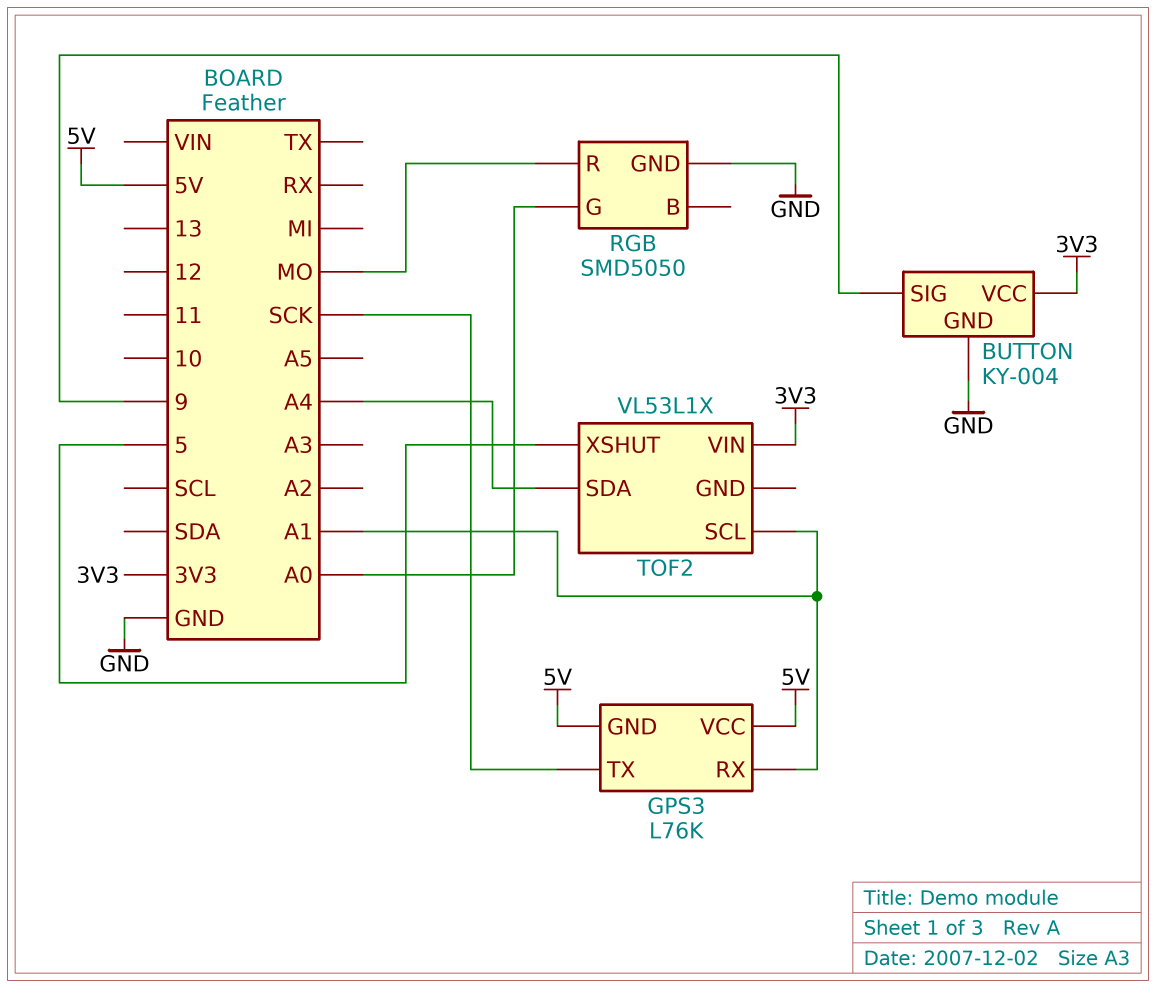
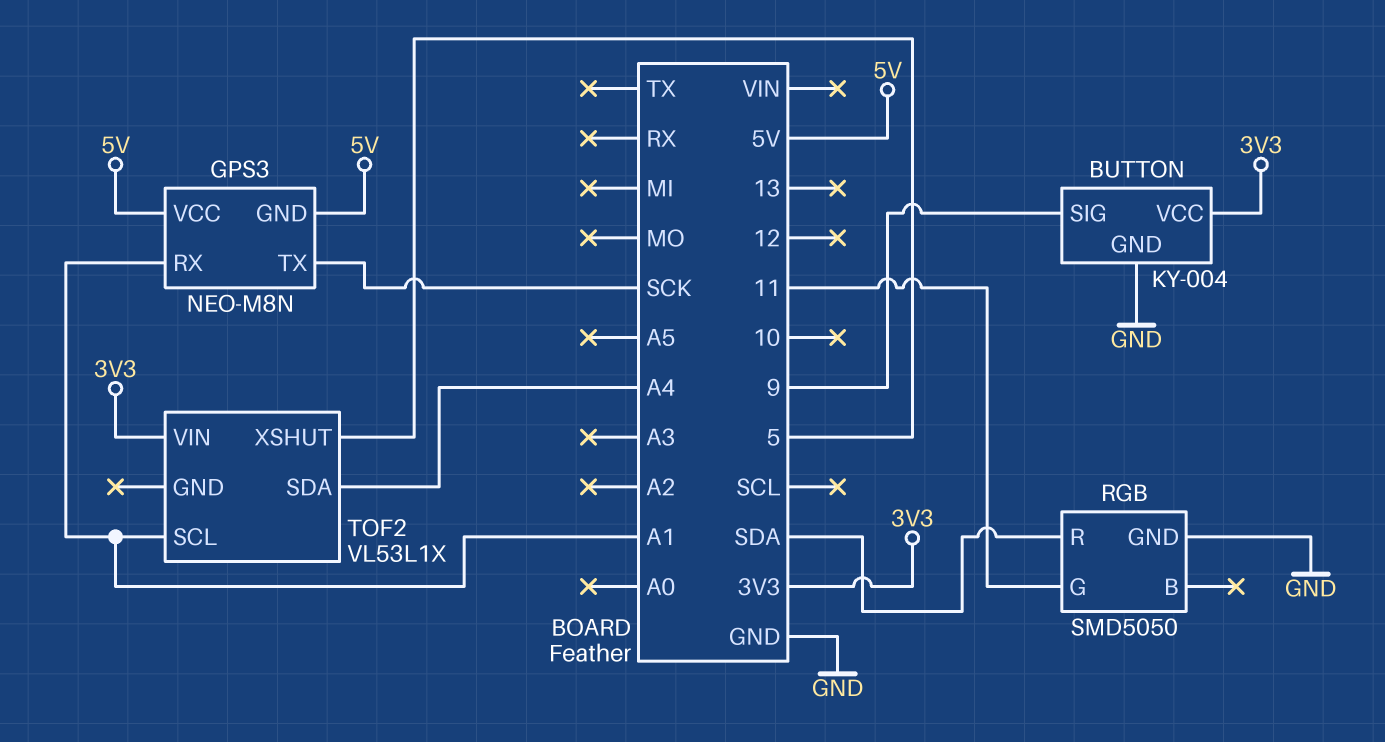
GPS3: L76K -> NEO-M8N
RGB pin G: A0 -> 11
RGB pin R: MO -> SDA

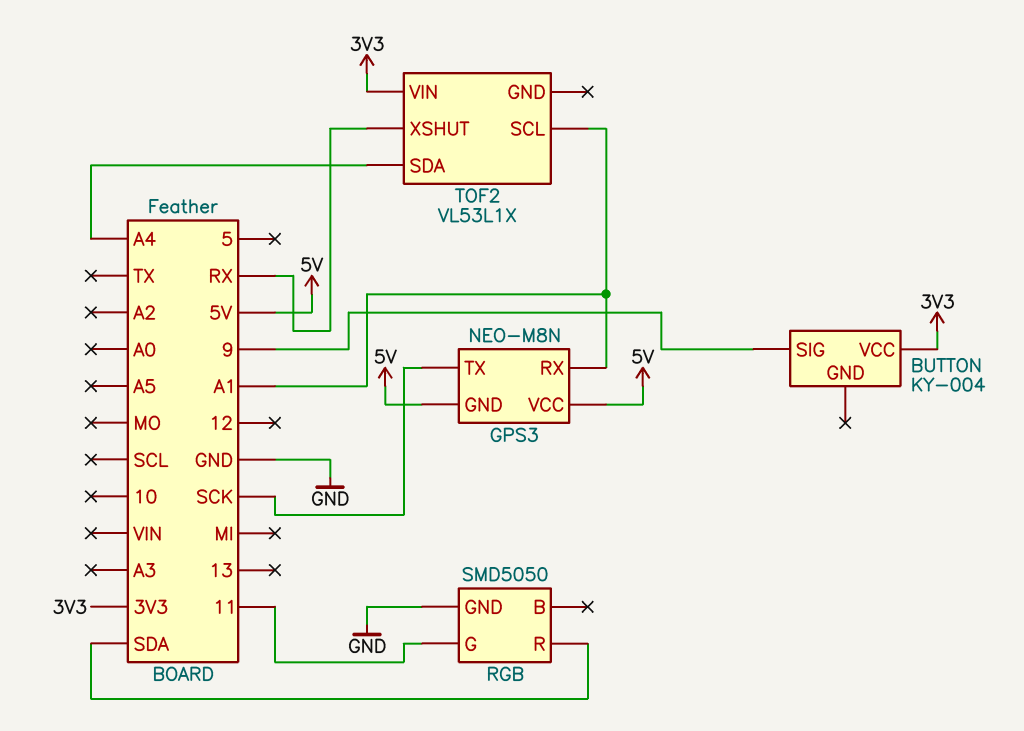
BUTTON pin GND: GND -> none
TOF2 pin XSHUT: 5 -> RX

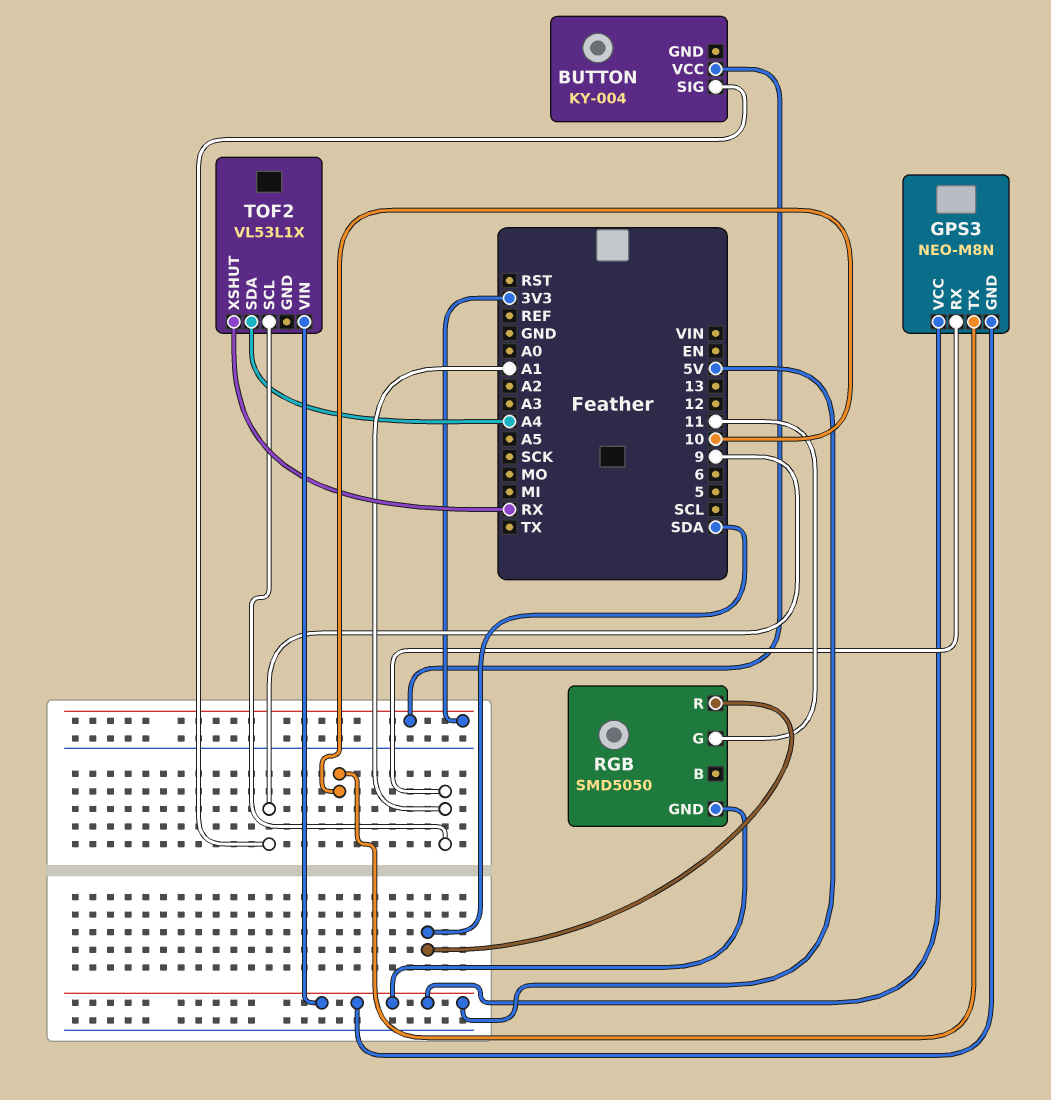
GPS3 pin TX: SCK -> 10
RGB pin GND: GND -> 5V
TOF2 pin VIN: 3V3 -> 5V

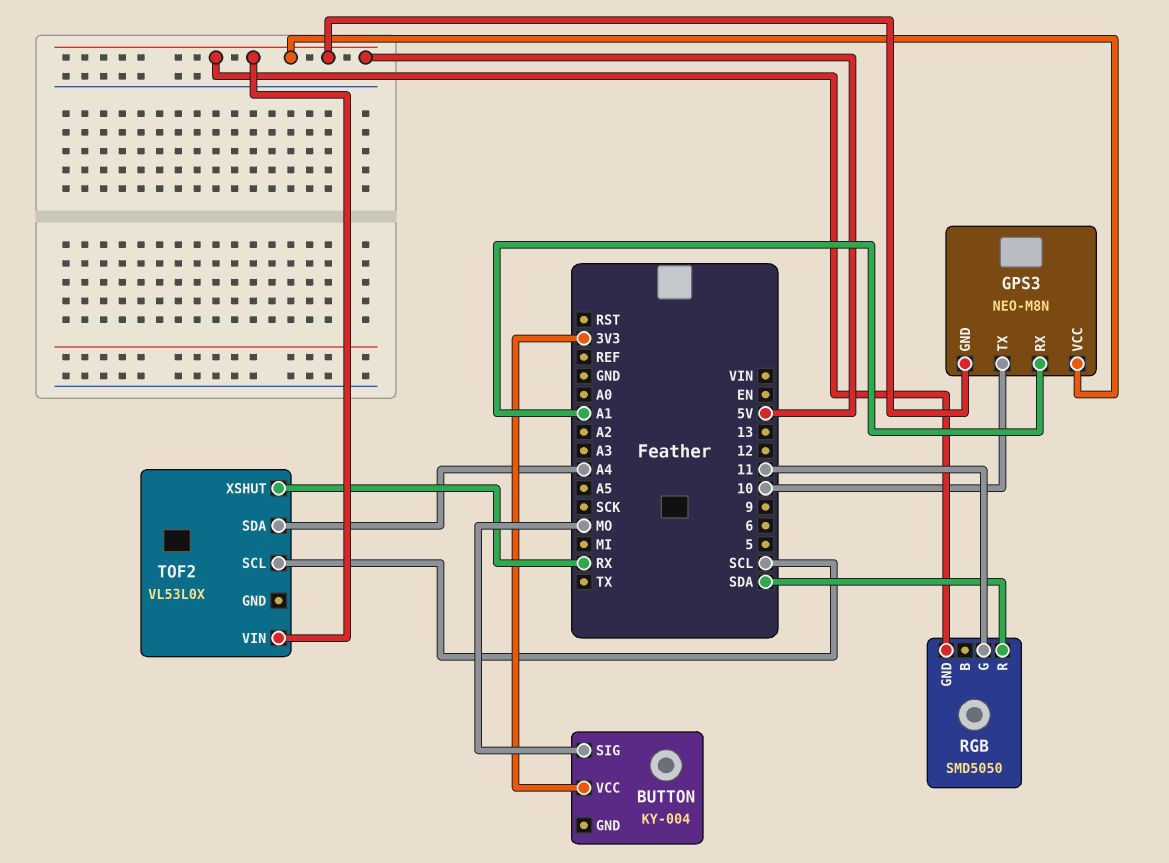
BUTTON pin SIG: 9 -> MO
TOF2: VL53L1X -> VL53L0X
TOF2 pin SCL: A1 -> SCL

